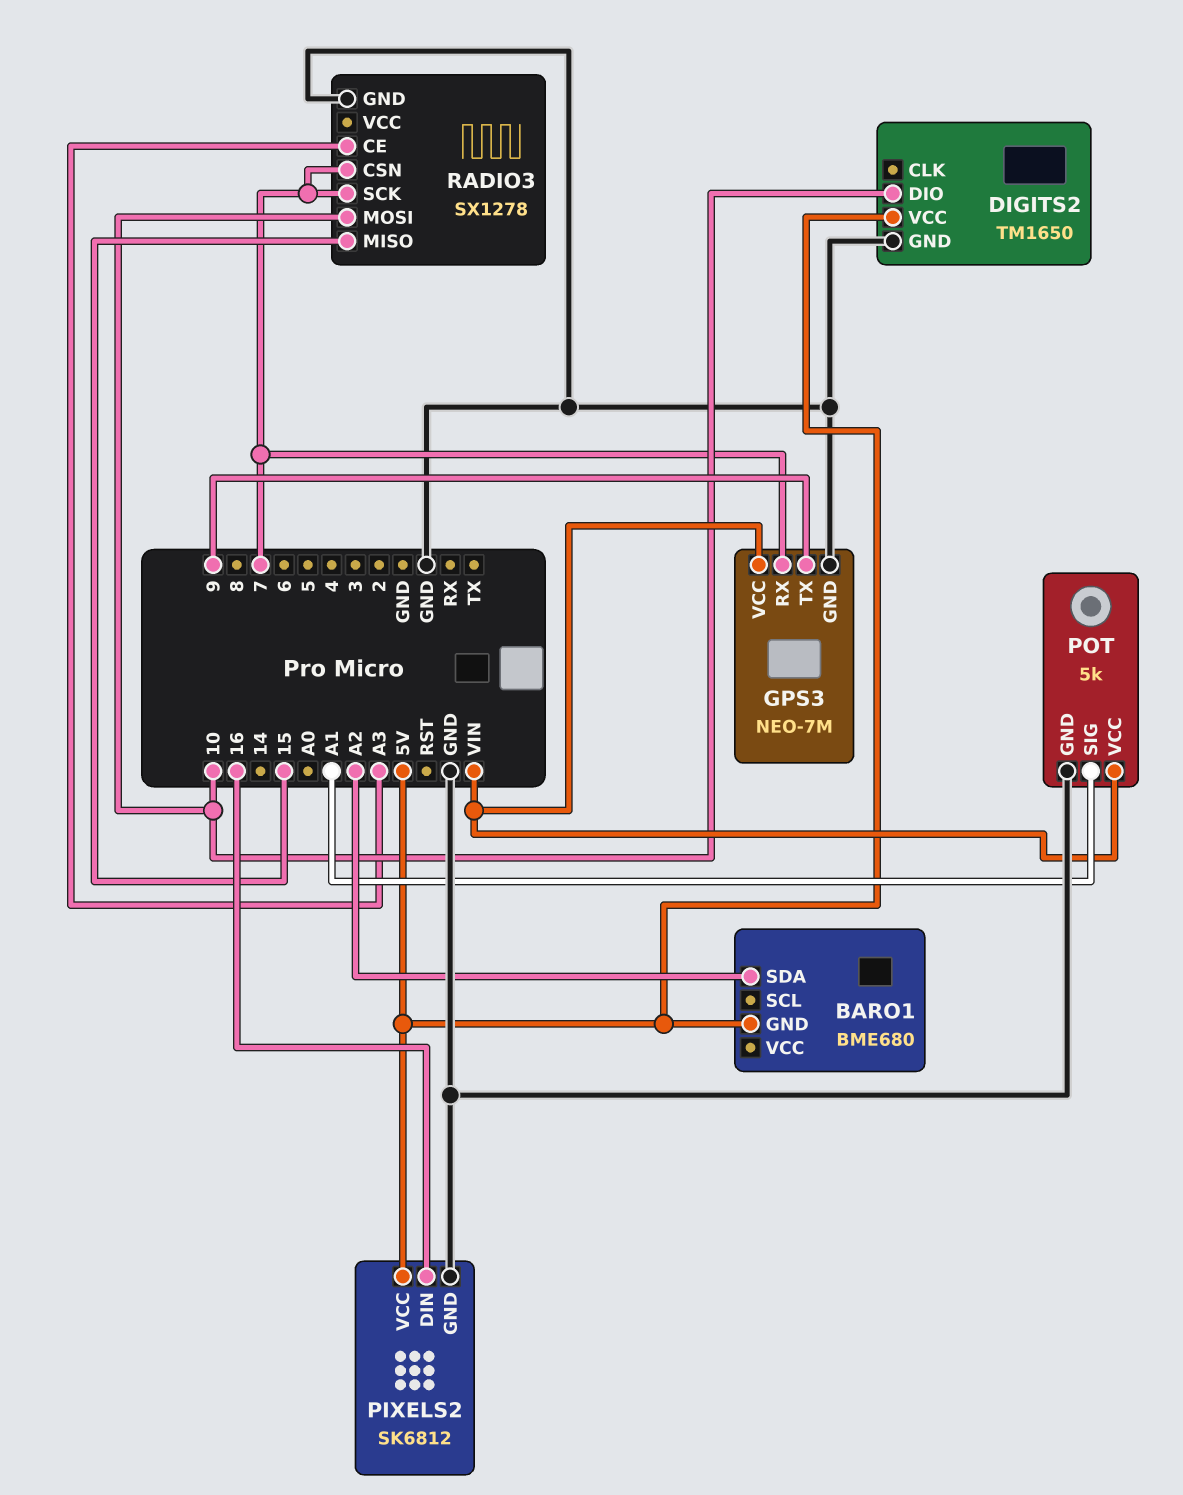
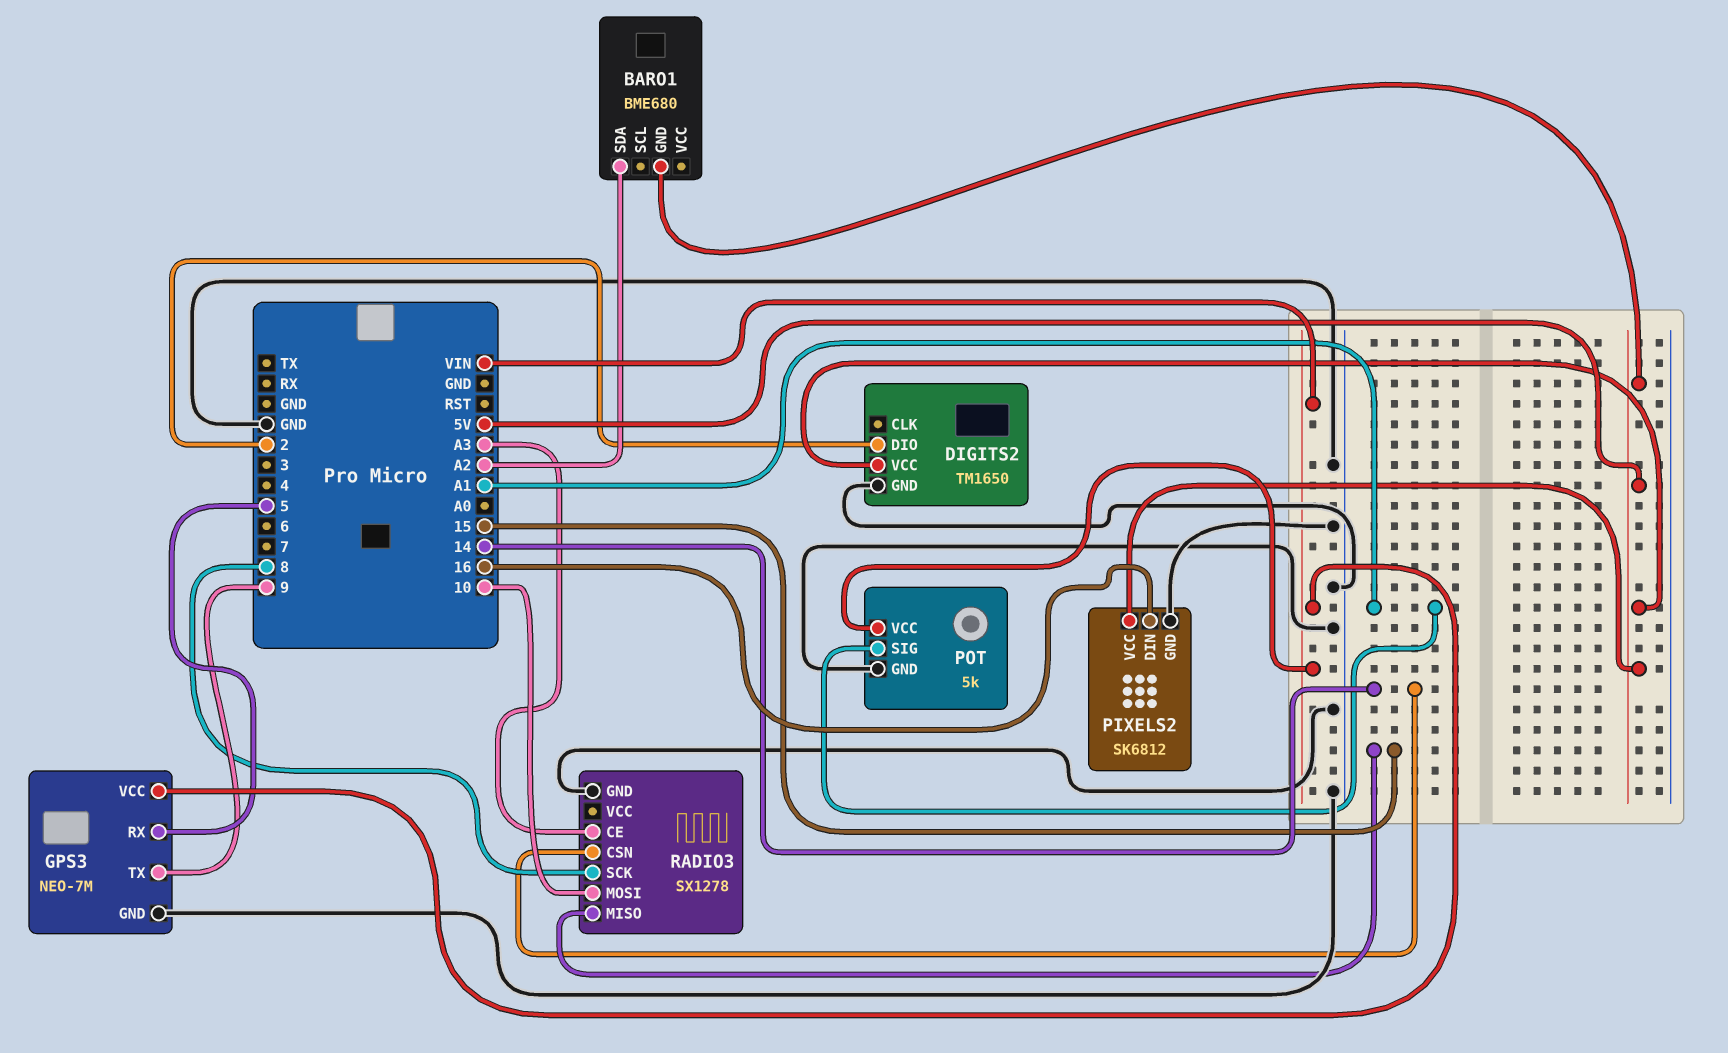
DIGITS2 pin DIO: 10 -> 2
GPS3 pin RX: 7 -> 5
RADIO3 pin CSN: 7 -> 14
RADIO3 pin SCK: 7 -> 8

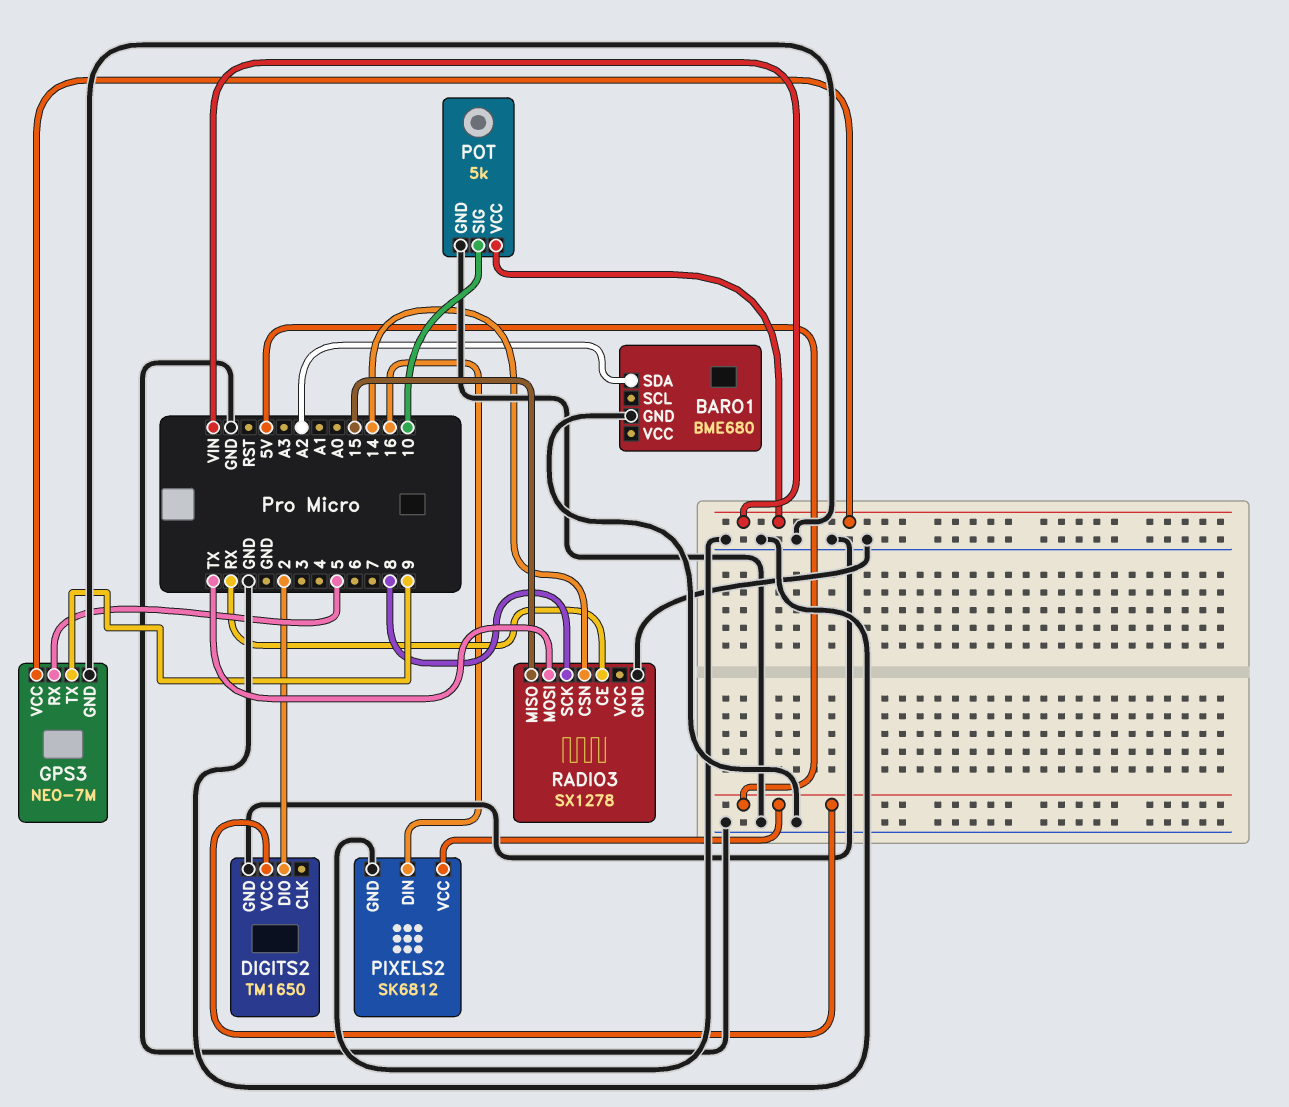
BARO1 pin GND: 5V -> GND
POT pin SIG: A1 -> 10
RADIO3 pin CE: A3 -> RX
RADIO3 pin MOSI: 10 -> TX

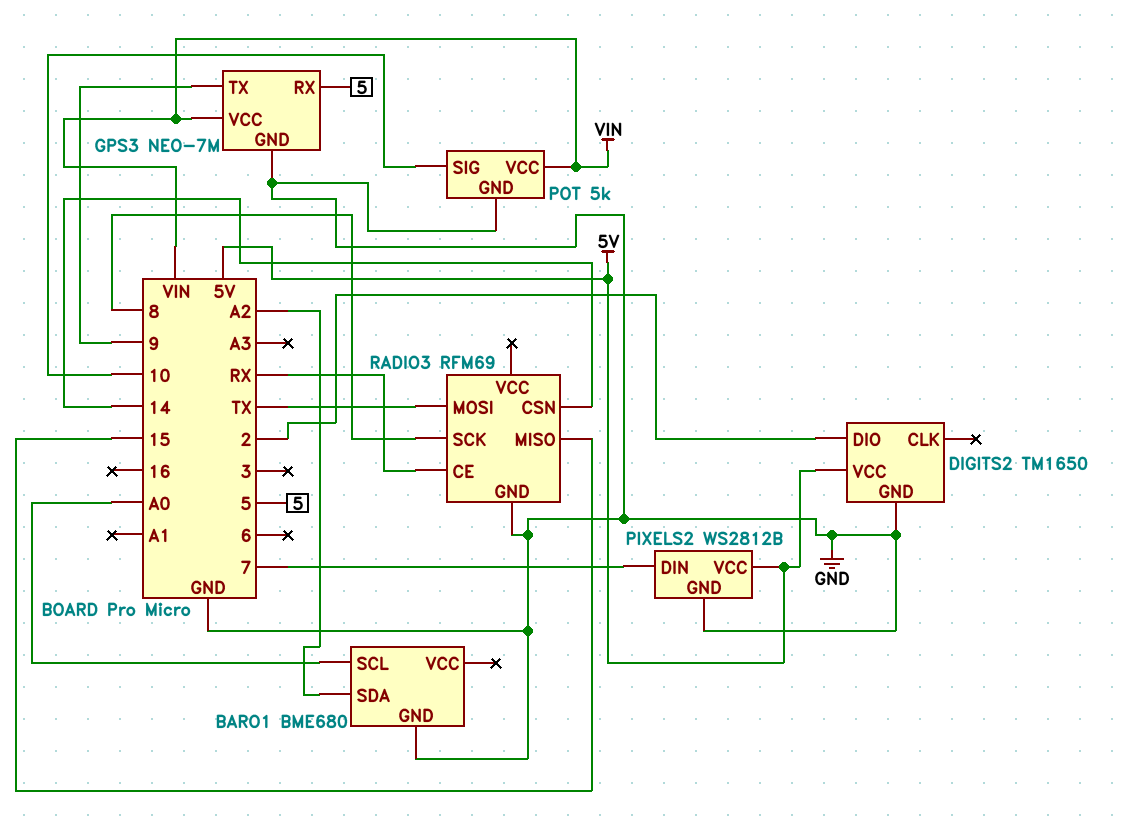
BARO1 pin SCL: none -> A0
PIXELS2: SK6812 -> WS2812B
PIXELS2 pin DIN: 16 -> 7
RADIO3: SX1278 -> RFM69

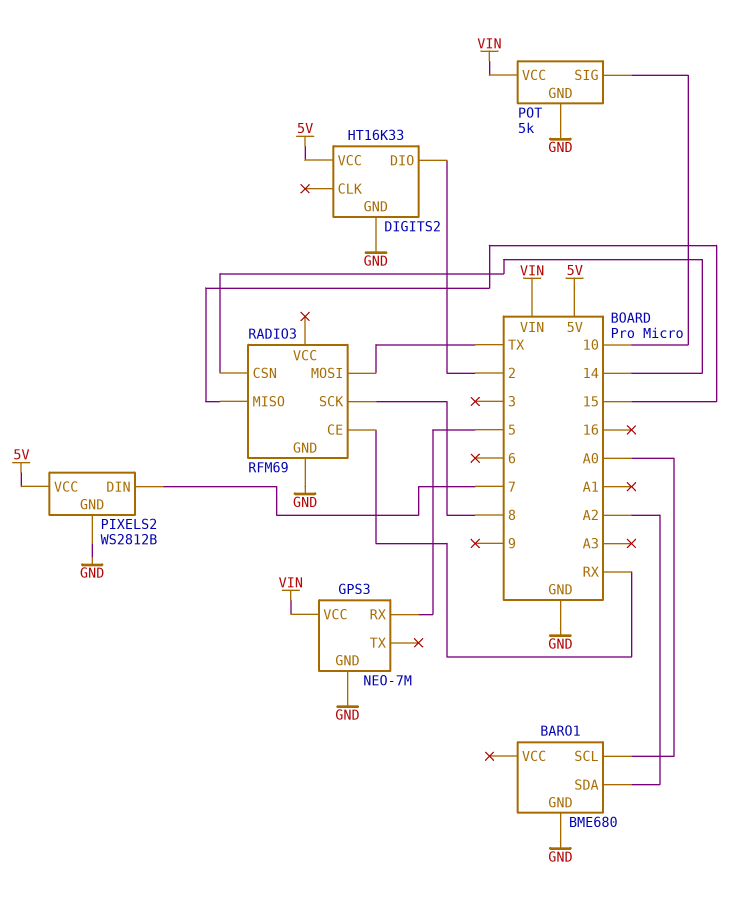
DIGITS2: TM1650 -> HT16K33
GPS3 pin TX: 9 -> none

